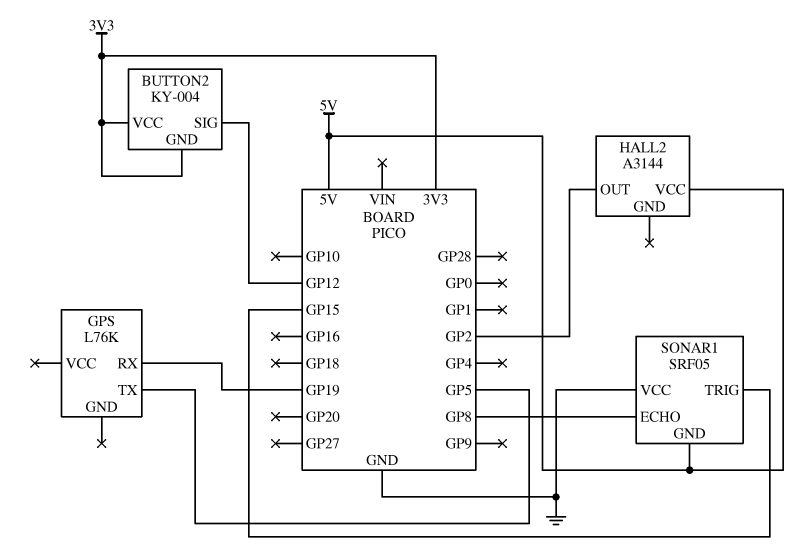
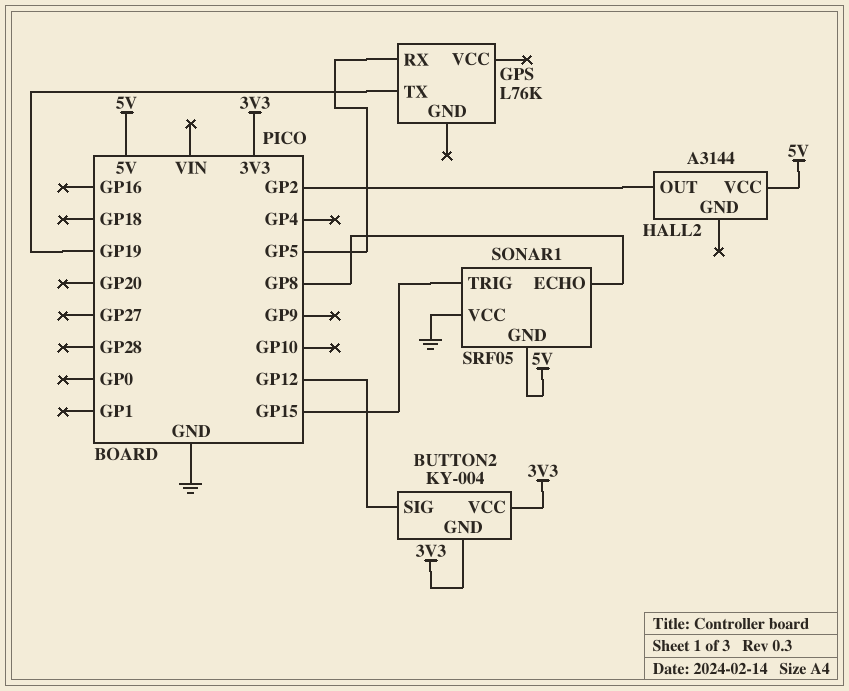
GPS pin RX: GP19 -> GP5
GPS pin TX: GP5 -> GP19

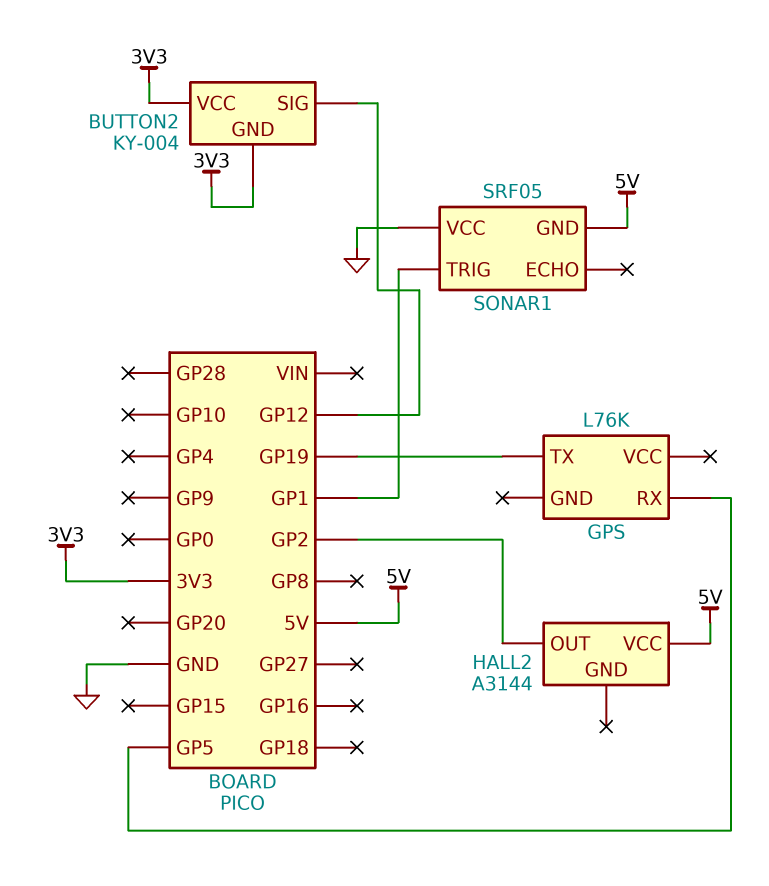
SONAR1 pin ECHO: GP8 -> none
SONAR1 pin TRIG: GP15 -> GP1

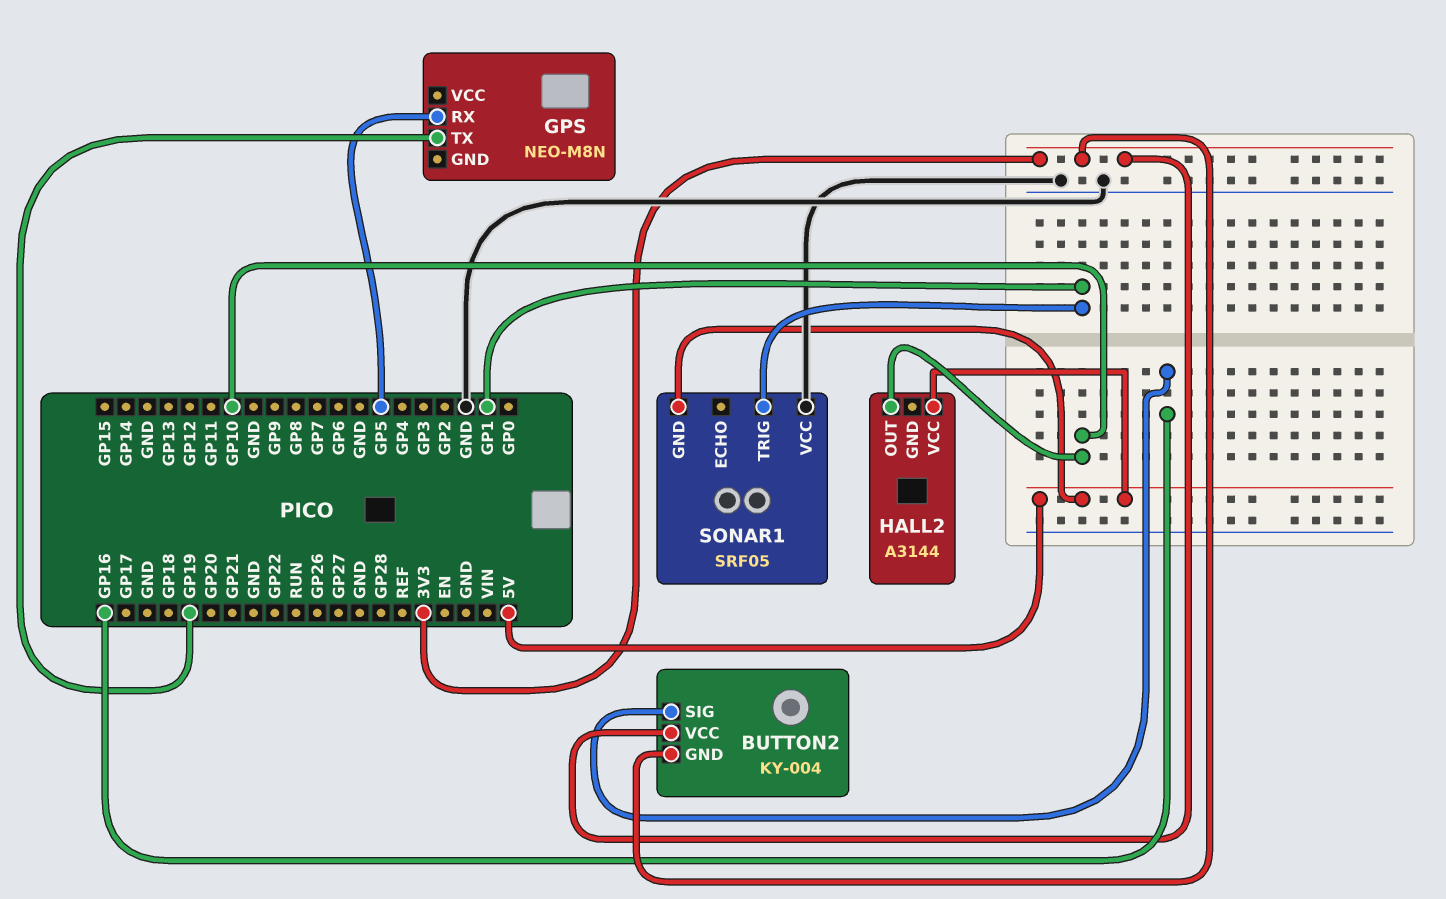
BUTTON2 pin SIG: GP12 -> GP16
GPS: L76K -> NEO-M8N
HALL2 pin OUT: GP2 -> GP10

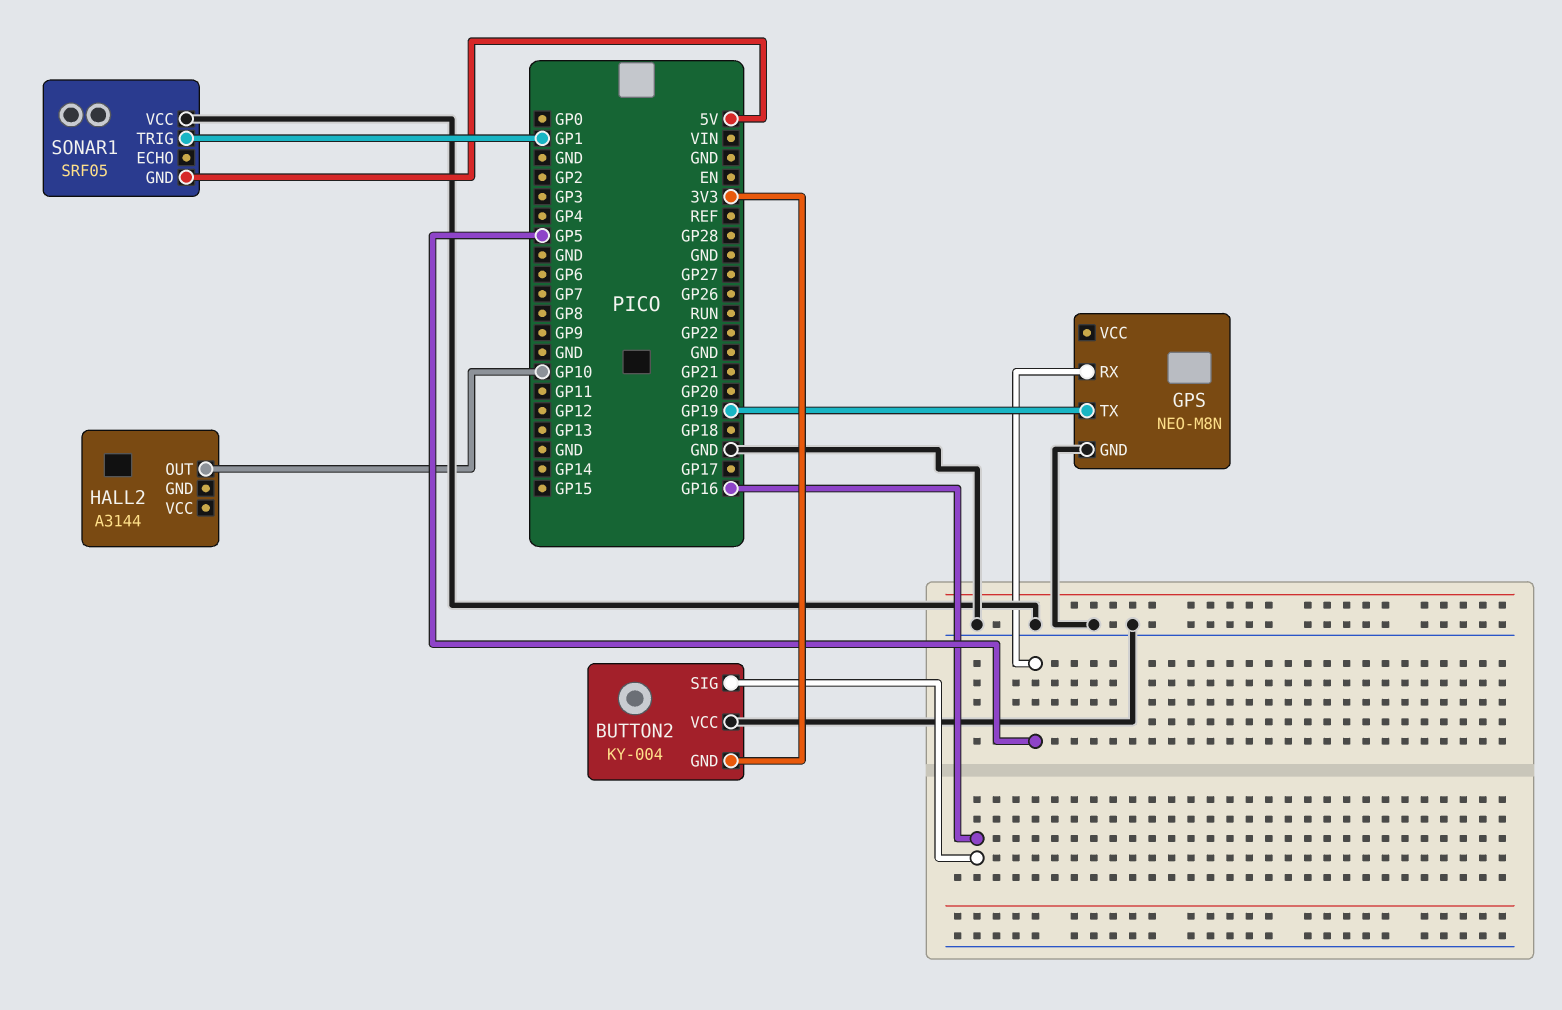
BUTTON2 pin VCC: 3V3 -> GND
GPS pin GND: none -> GND
HALL2 pin VCC: 5V -> none

